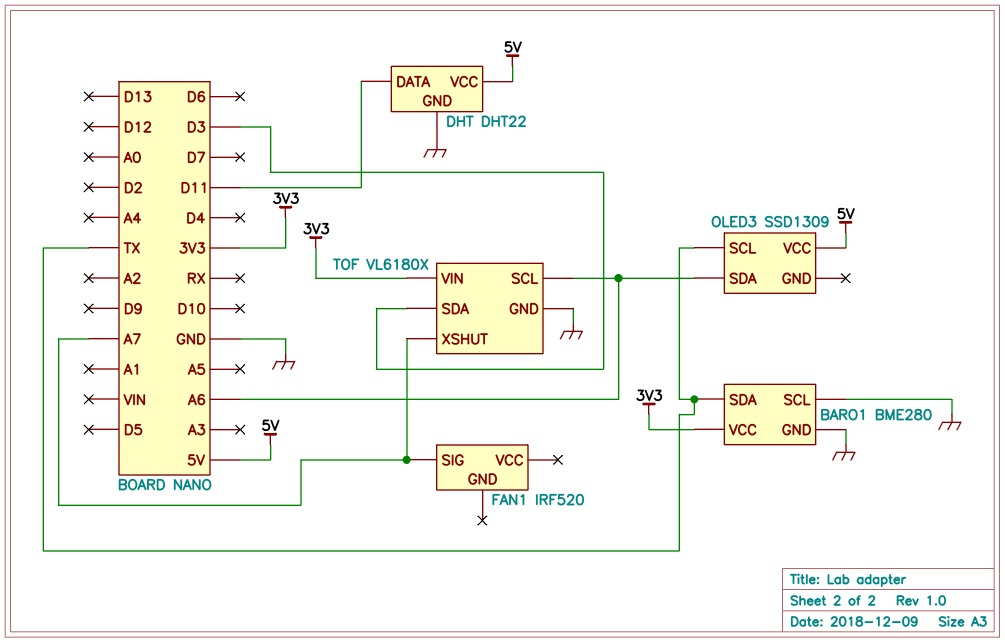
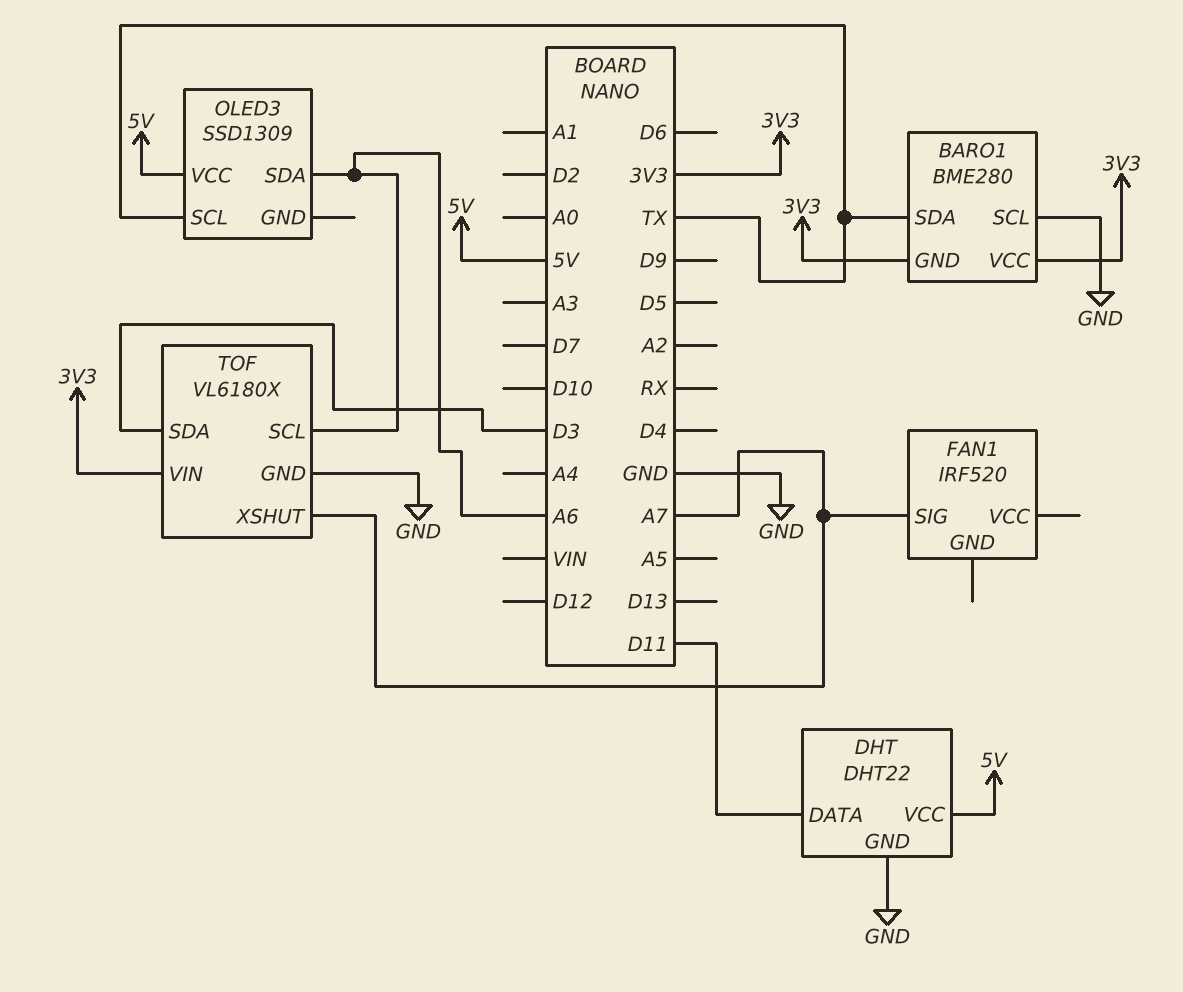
BARO1 pin GND: GND -> 3V3

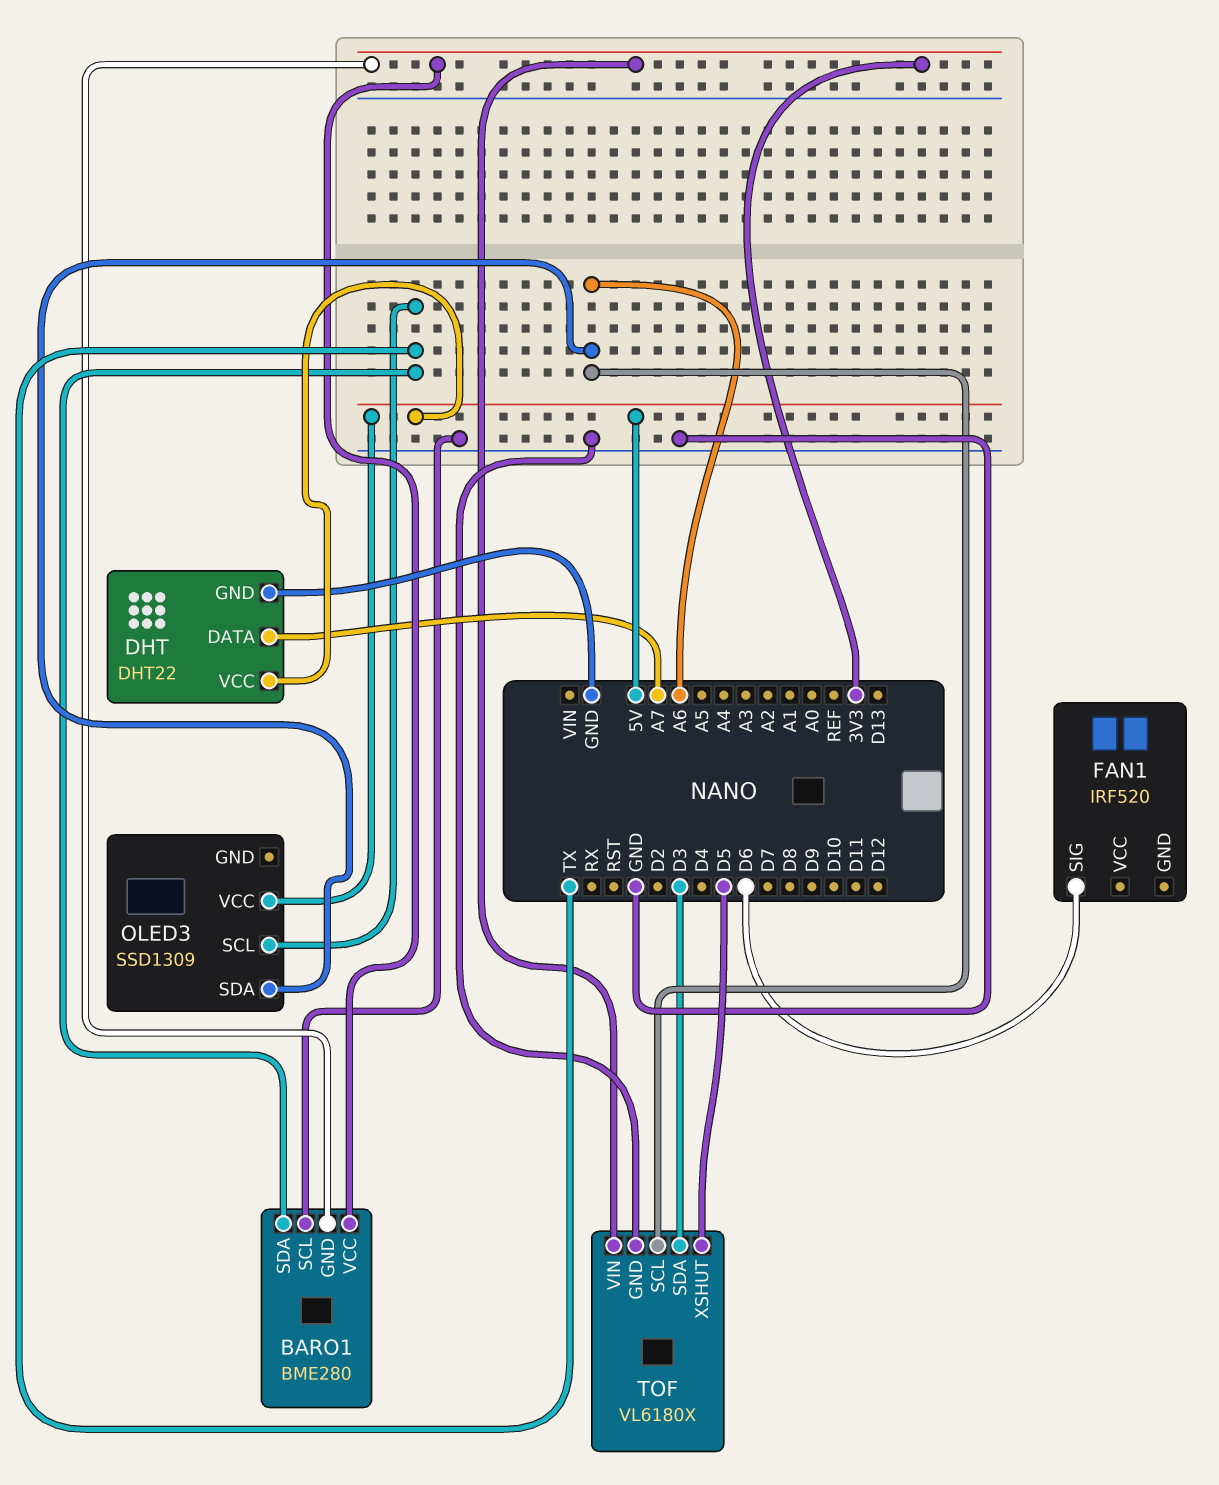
DHT pin DATA: D11 -> A7
FAN1 pin SIG: A7 -> D6
TOF pin XSHUT: A7 -> D5

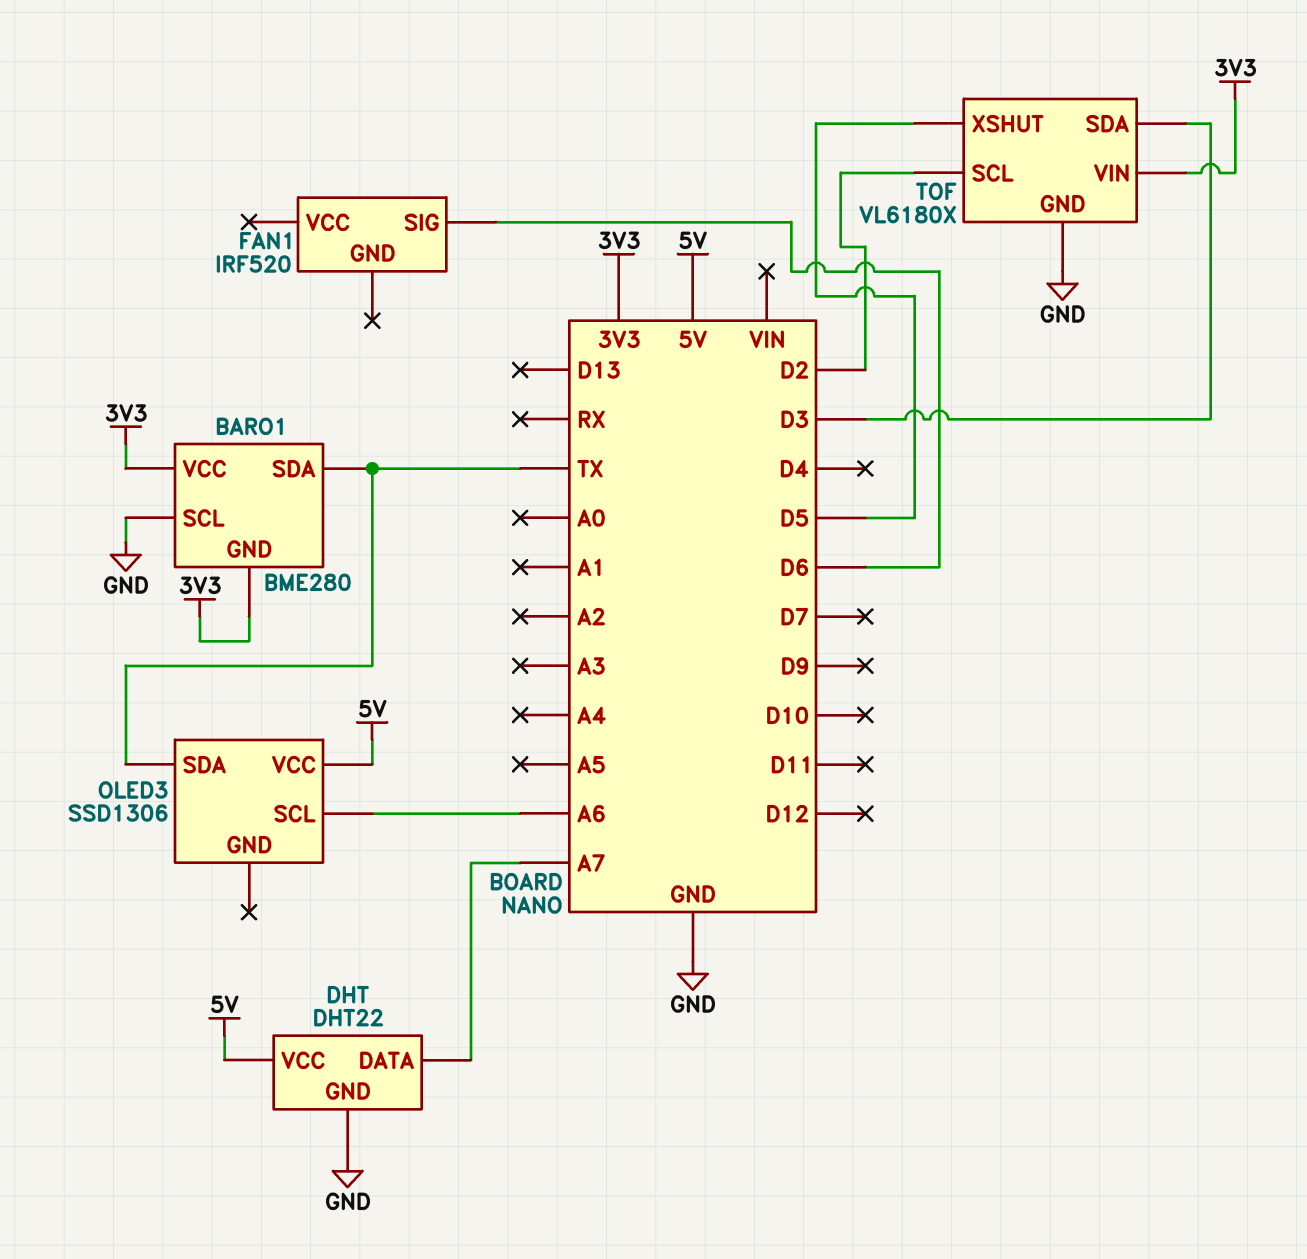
OLED3: SSD1309 -> SSD1306
OLED3 pin SCL: TX -> A6
OLED3 pin SDA: A6 -> TX
TOF pin SCL: A6 -> D2

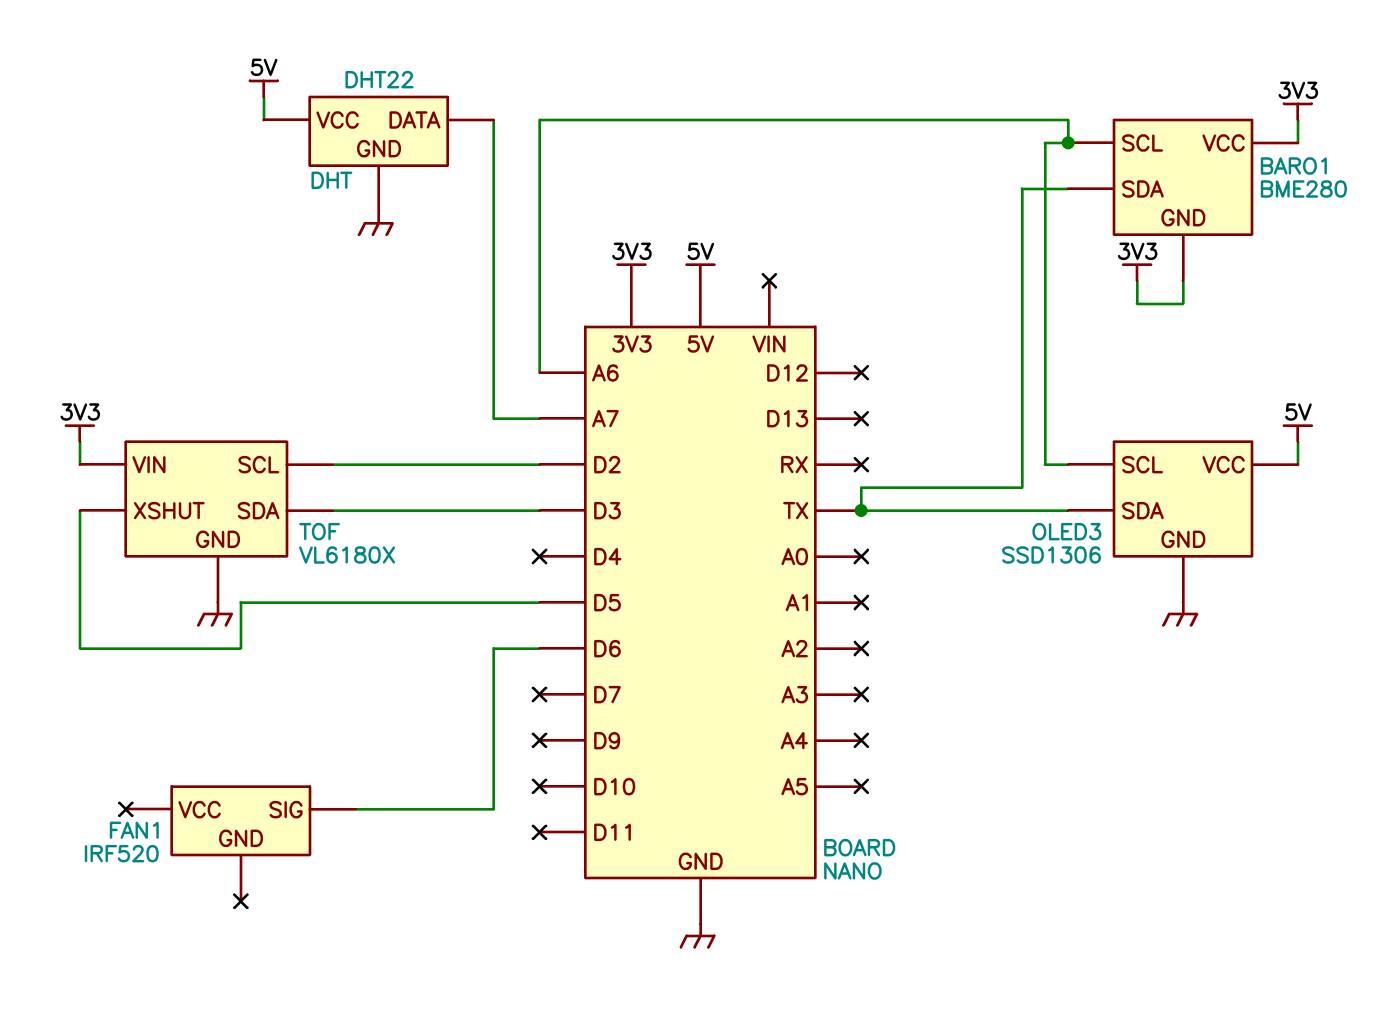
BARO1 pin SCL: GND -> A6
OLED3 pin GND: none -> GND

